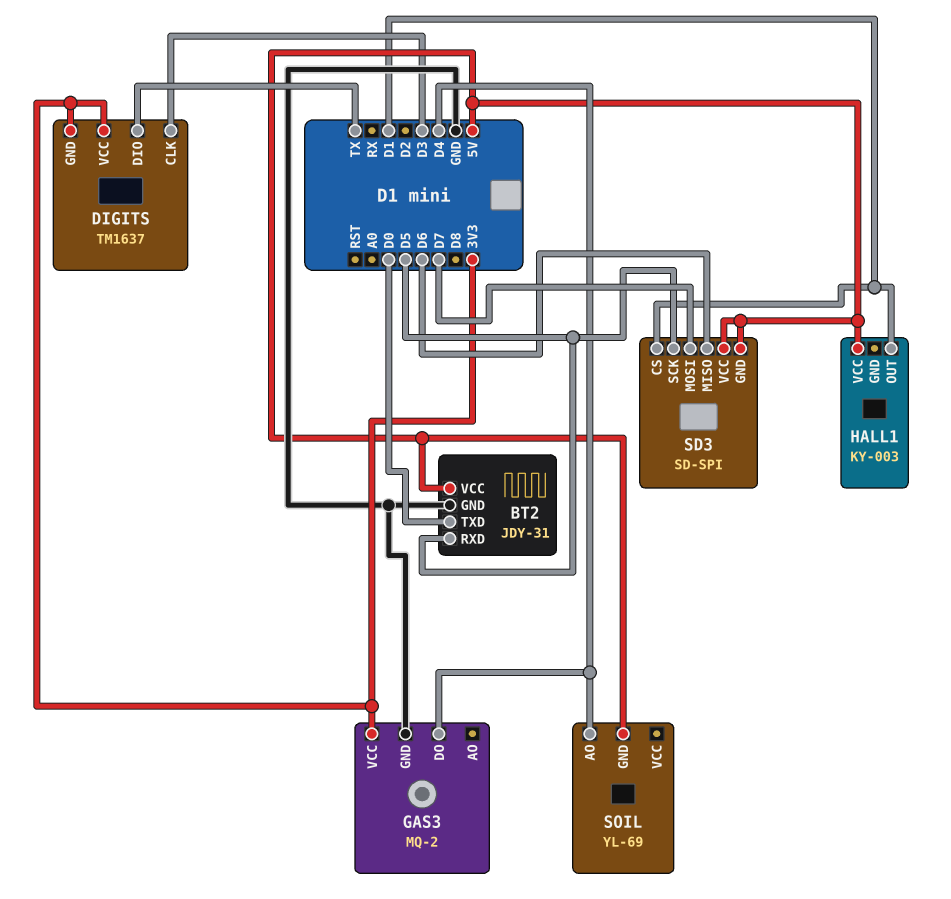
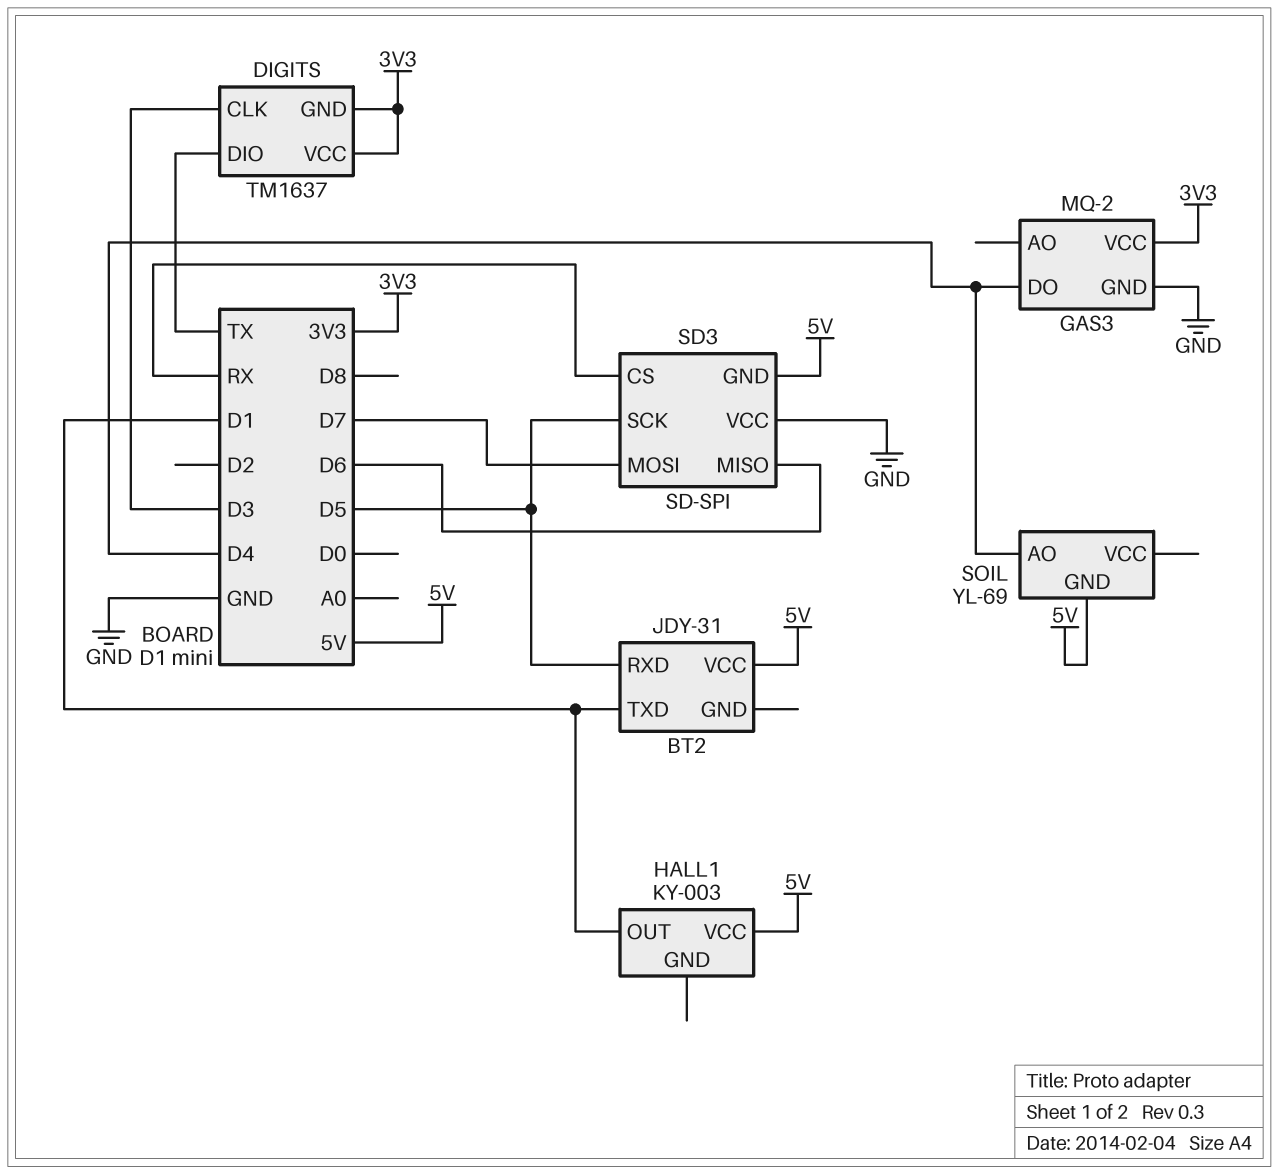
BT2 pin GND: GND -> none
BT2 pin TXD: D0 -> D1
SD3 pin CS: D1 -> RX
SD3 pin VCC: 5V -> GND

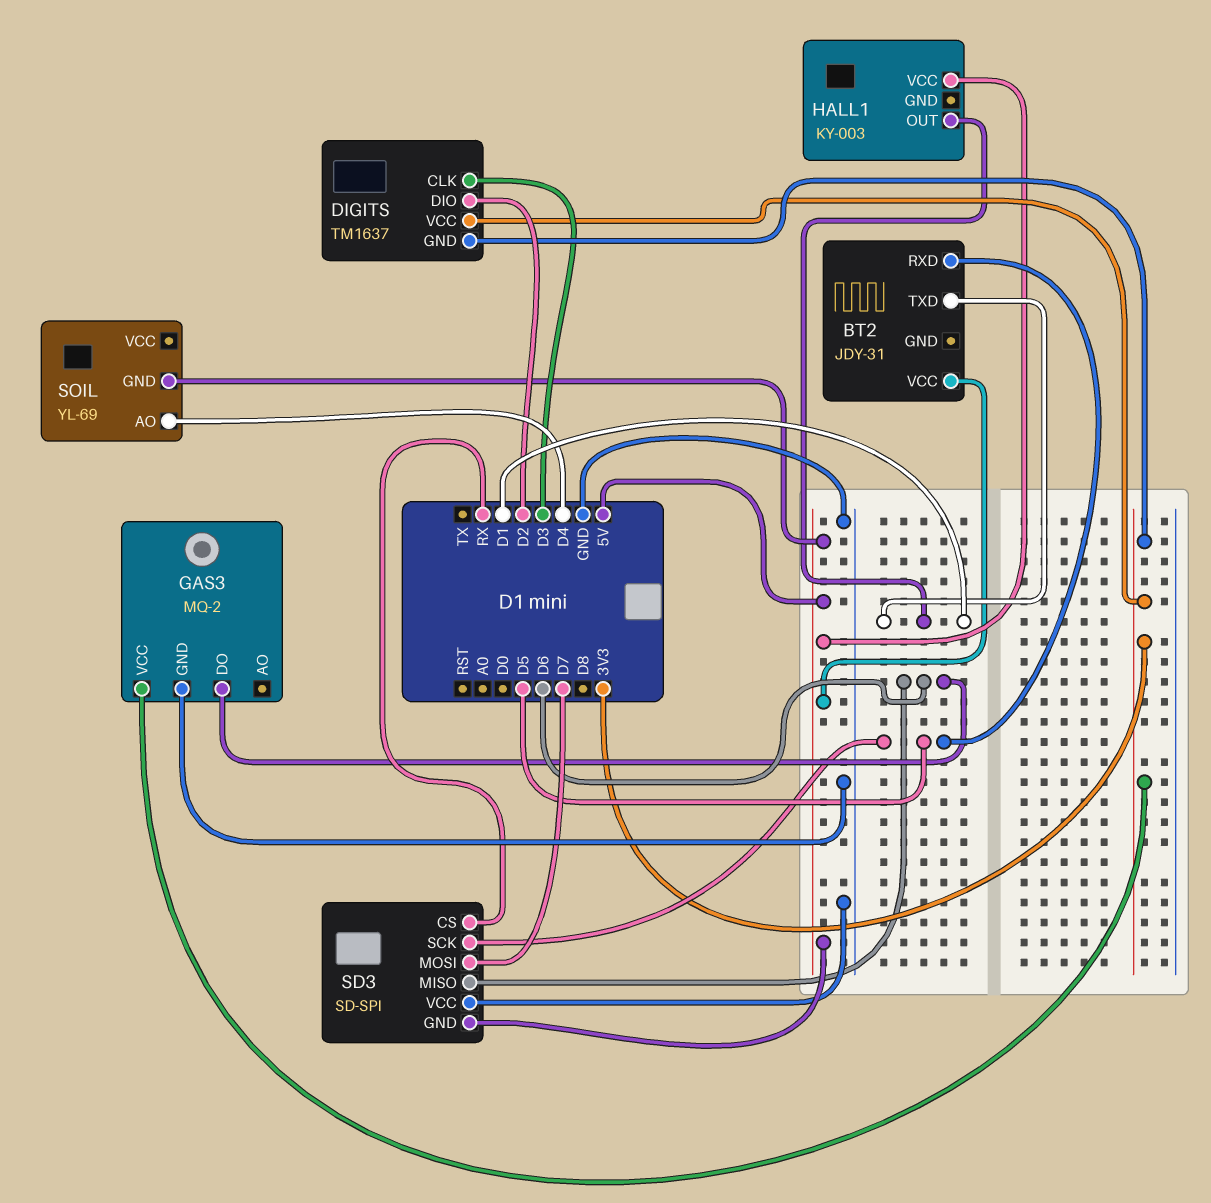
DIGITS pin DIO: TX -> D2
GAS3 pin DO: D4 -> D6

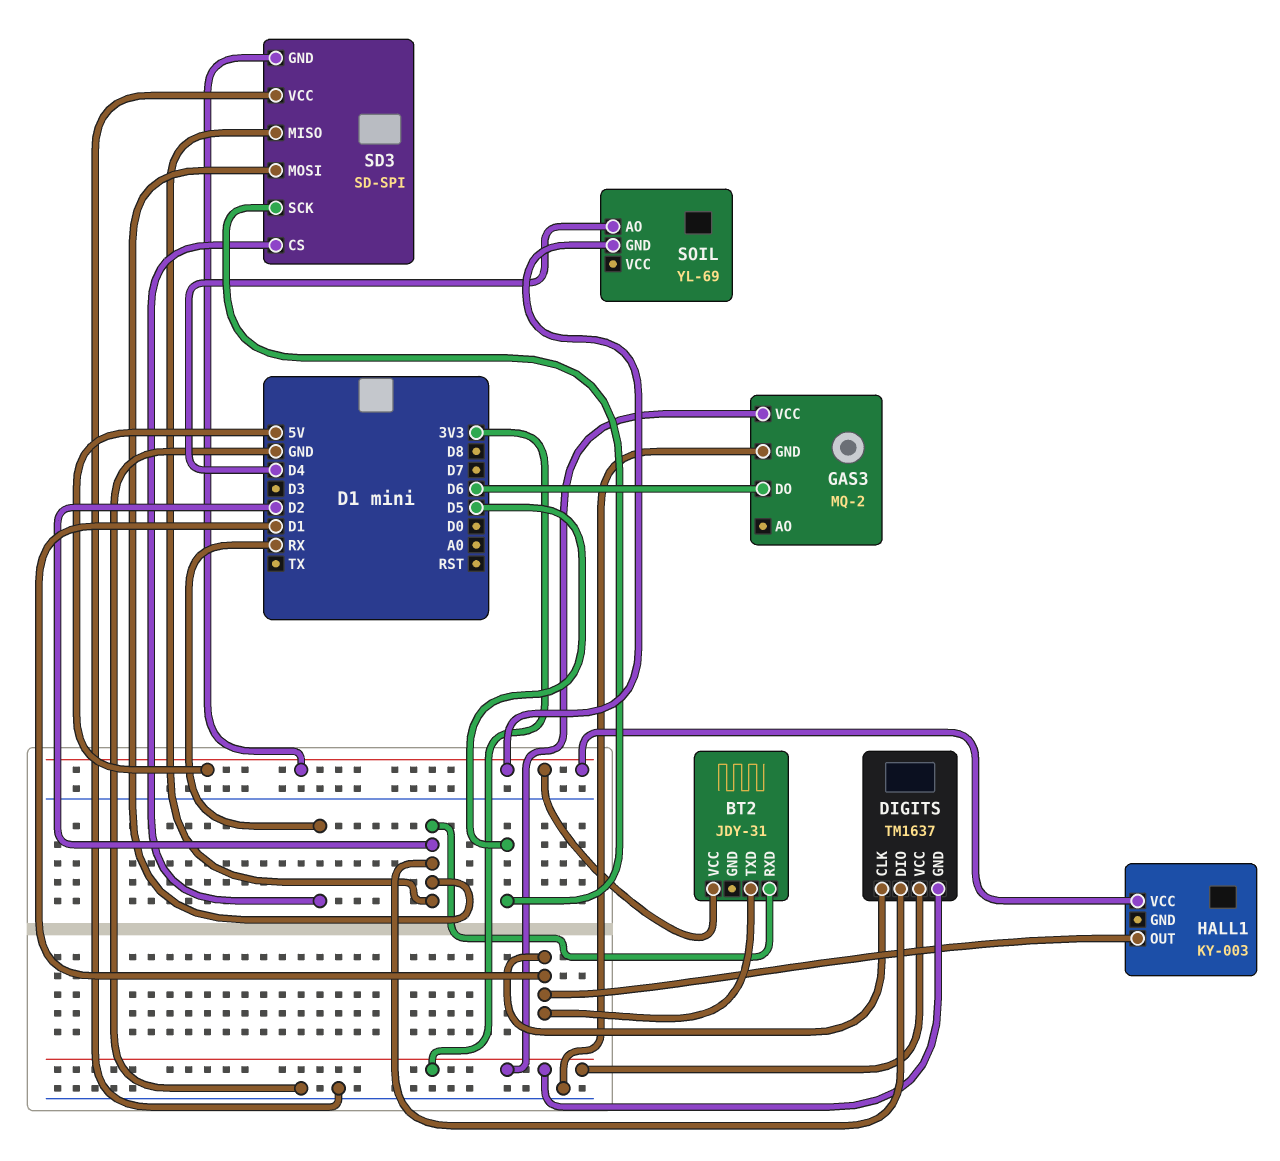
BT2 pin RXD: D5 -> D2
DIGITS pin CLK: D3 -> D1
SD3 pin MISO: D6 -> D2
SD3 pin MOSI: D7 -> D2

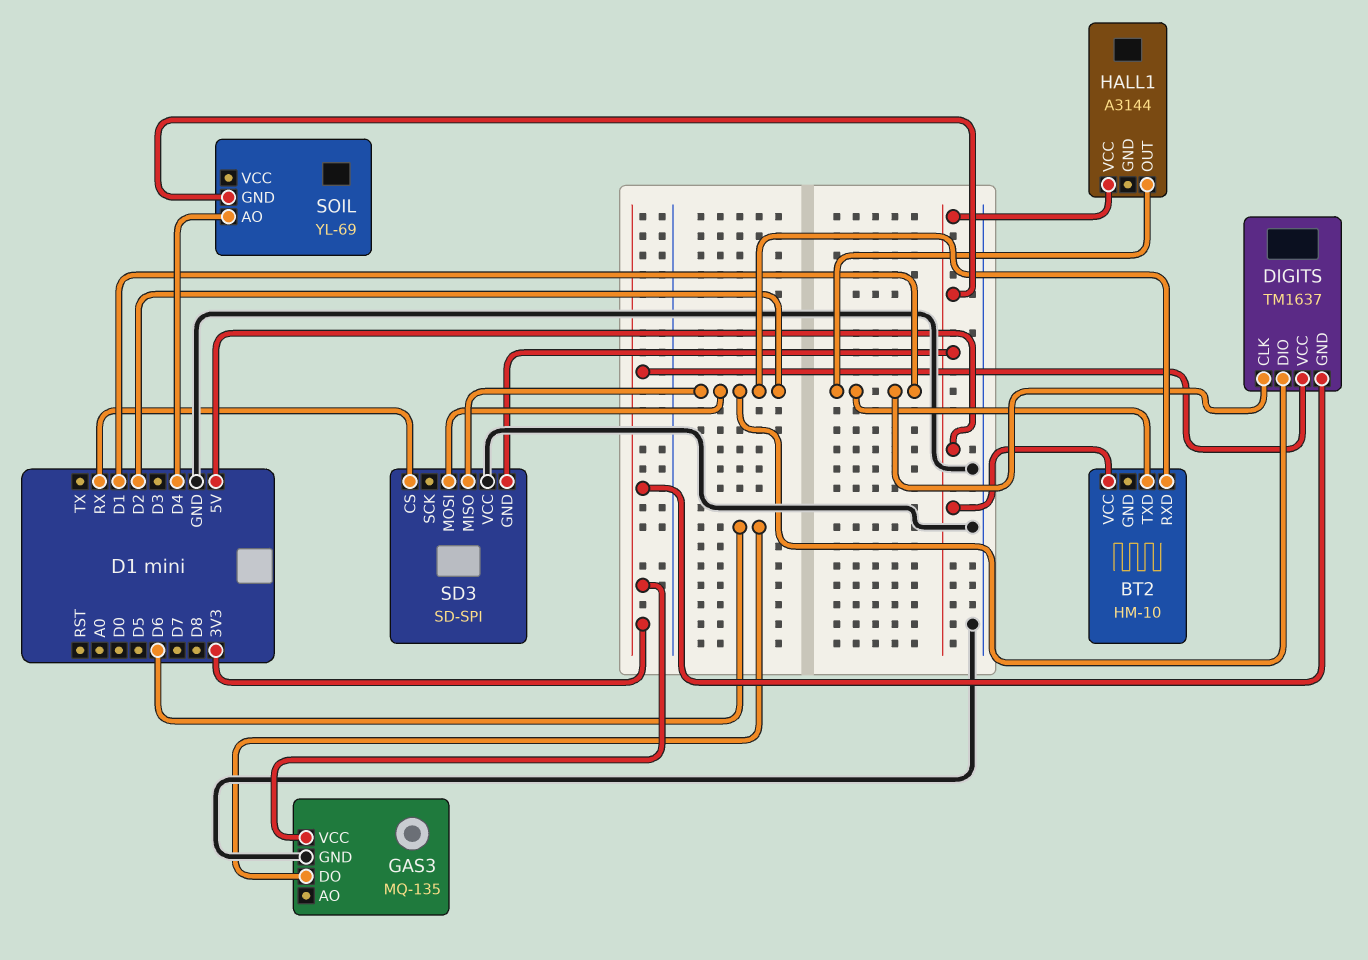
BT2: JDY-31 -> HM-10
GAS3: MQ-2 -> MQ-135
HALL1: KY-003 -> A3144
SD3 pin SCK: D5 -> none

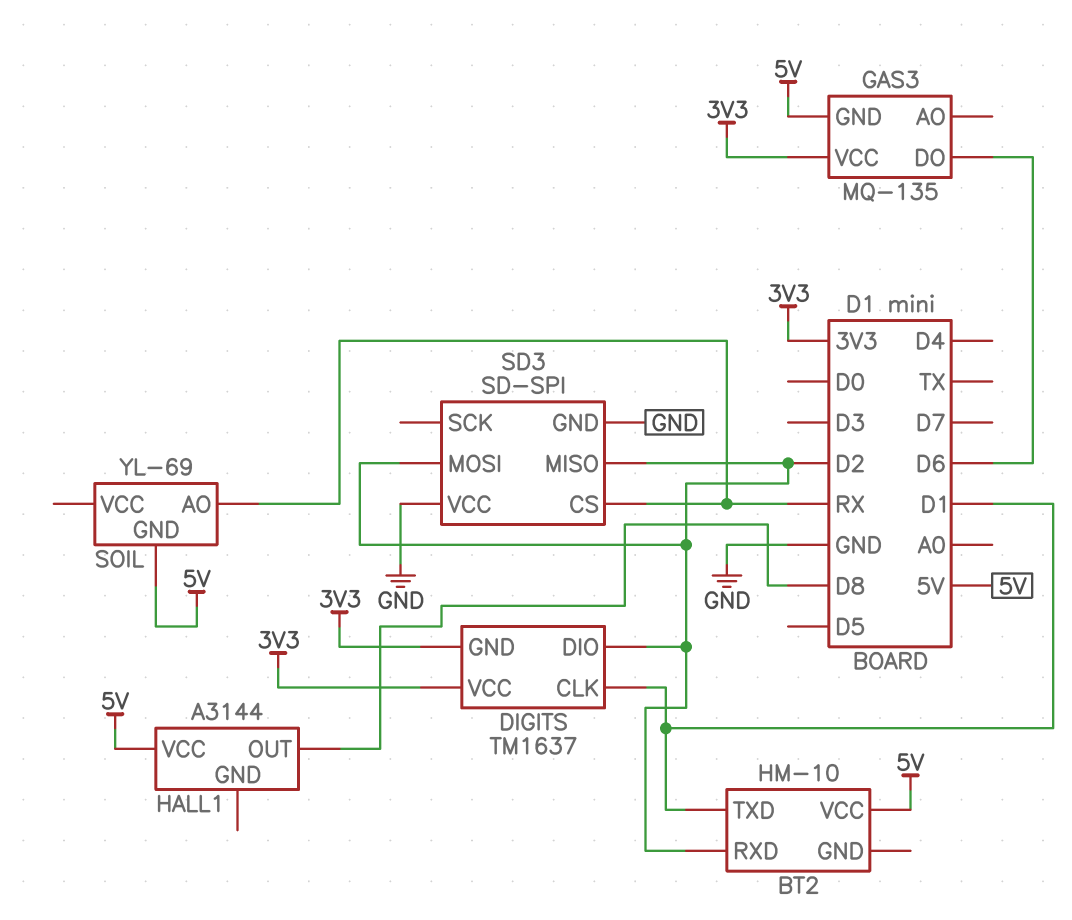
GAS3 pin GND: GND -> 5V
HALL1 pin OUT: D1 -> D8
SD3 pin GND: 5V -> GND
SOIL pin AO: D4 -> RX

